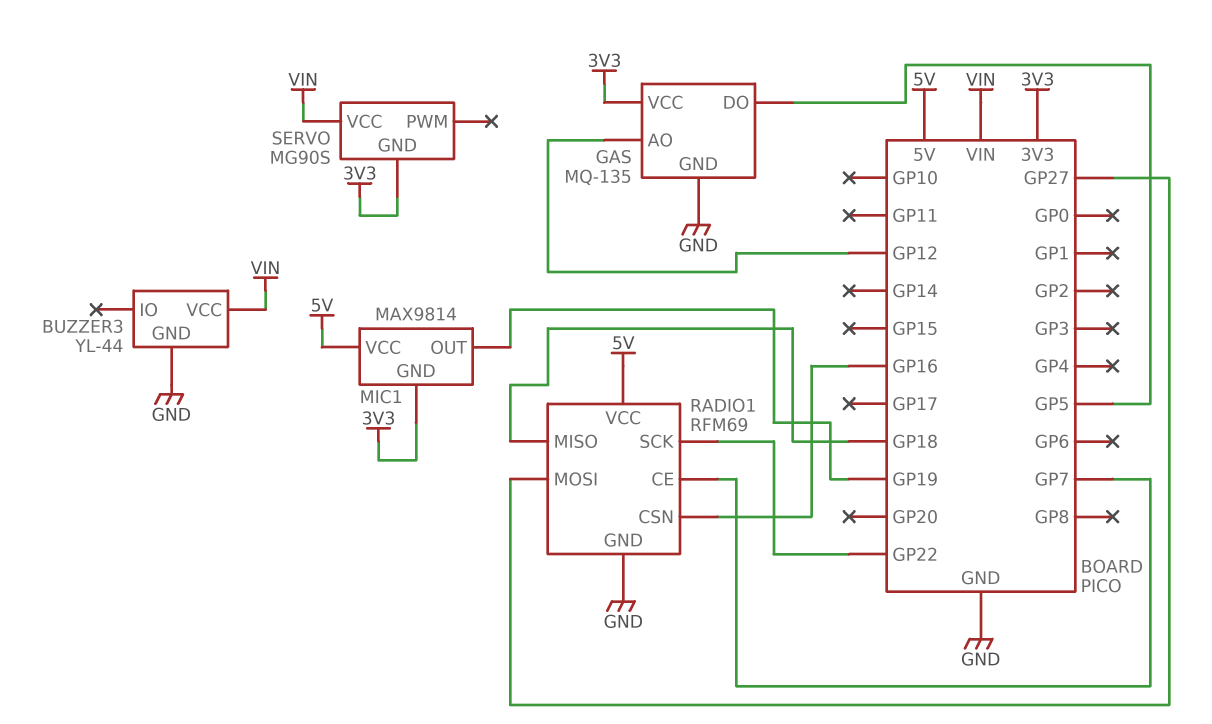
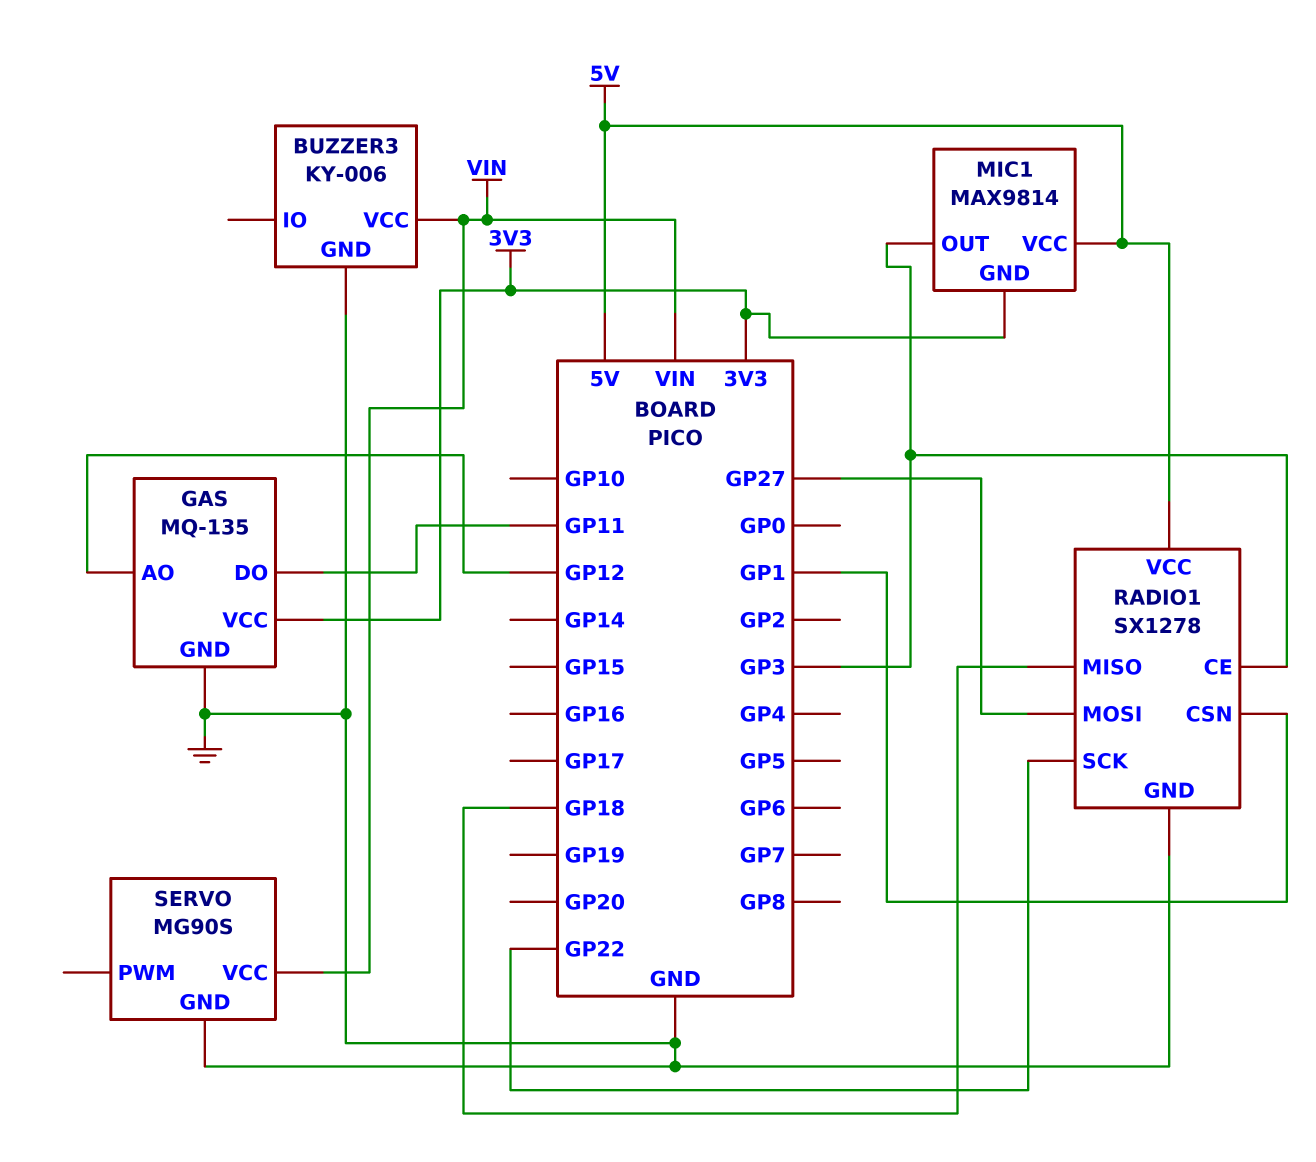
BUZZER3: YL-44 -> KY-006
GAS pin DO: GP5 -> GP11
MIC1 pin OUT: GP19 -> GP3
RADIO1: RFM69 -> SX1278
RADIO1 pin CE: GP7 -> GP3
RADIO1 pin CSN: GP16 -> GP1
SERVO pin GND: 3V3 -> GND

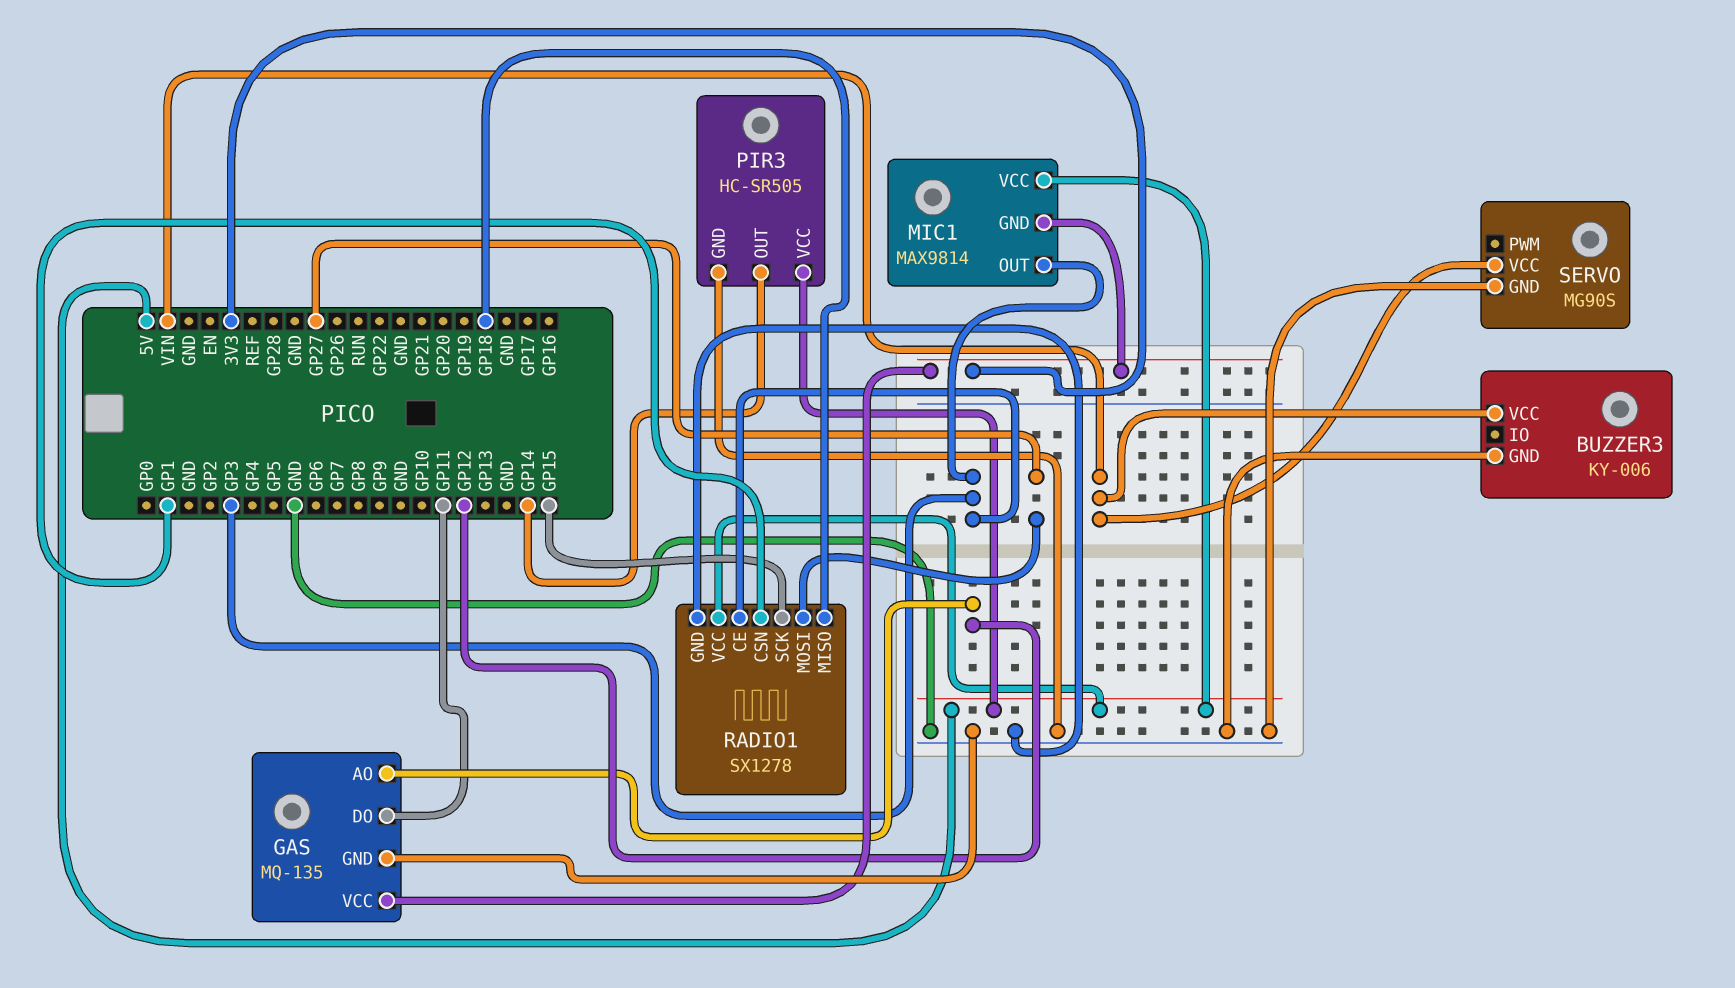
PIR3: none -> HC-SR505
PIR3 pin GND: none -> GND
PIR3 pin OUT: none -> GP14
PIR3 pin VCC: none -> 5V
RADIO1 pin SCK: GP22 -> GP15

